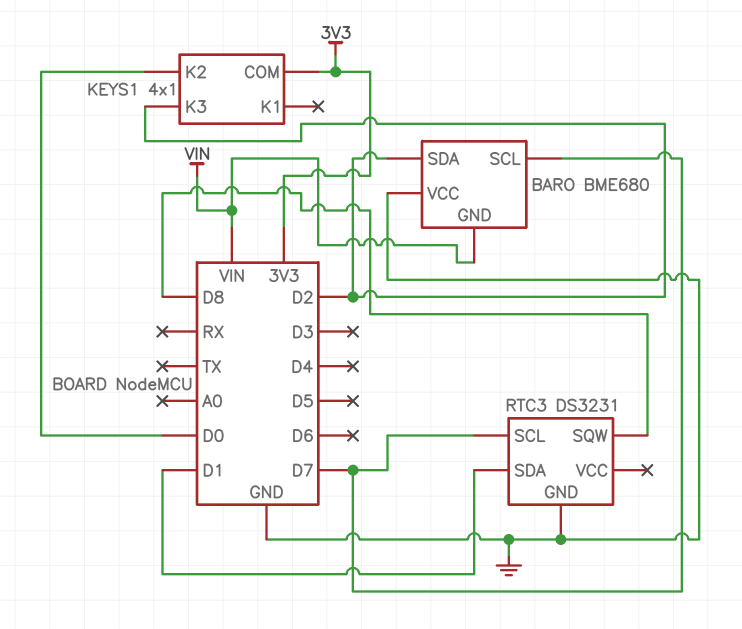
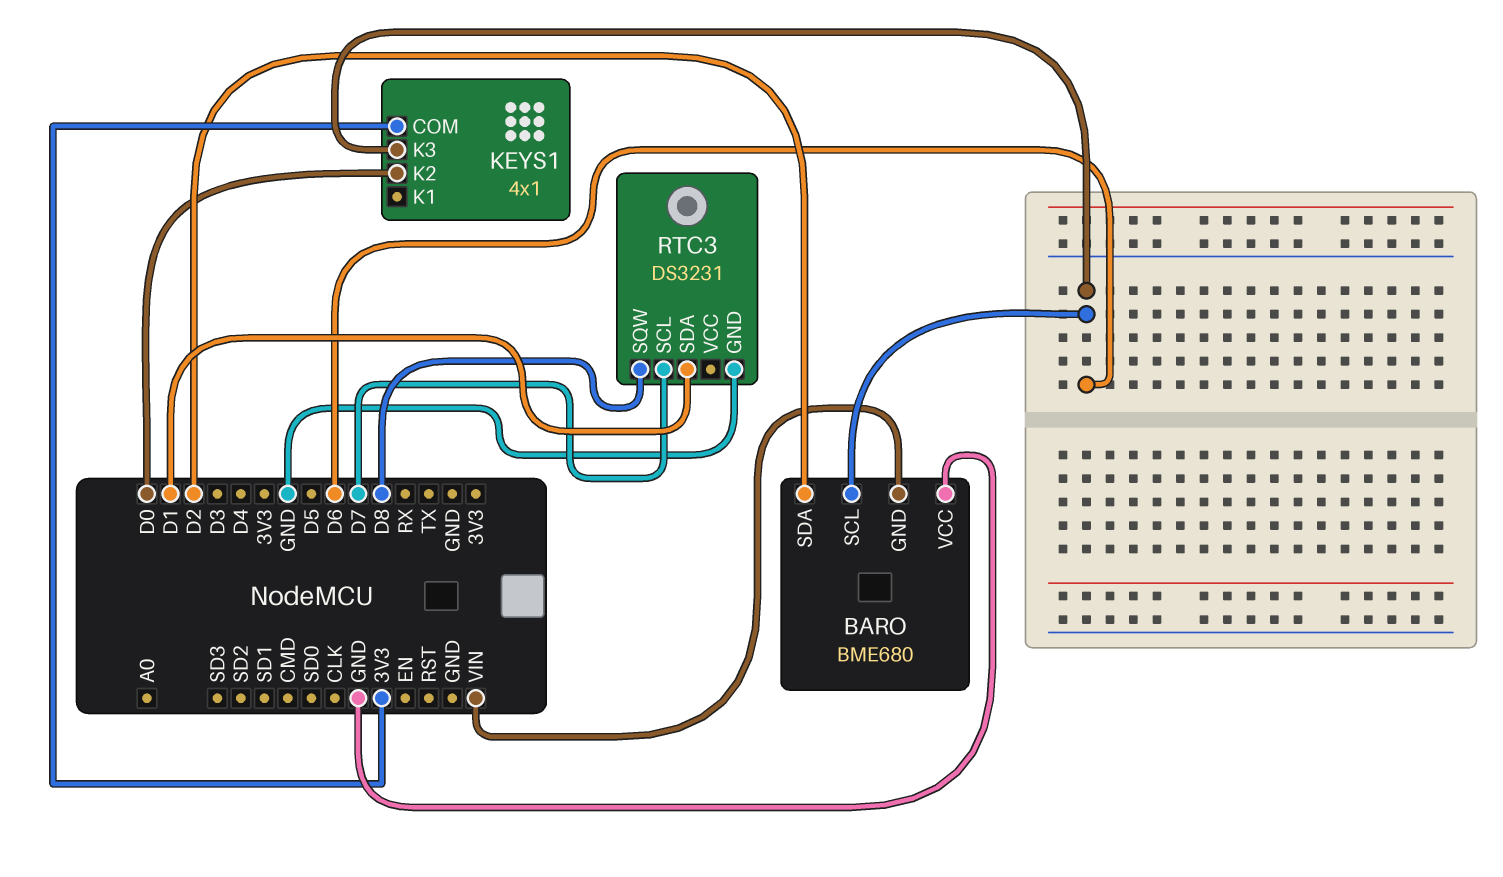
BARO pin SCL: D7 -> D6
KEYS1 pin K3: D2 -> D6

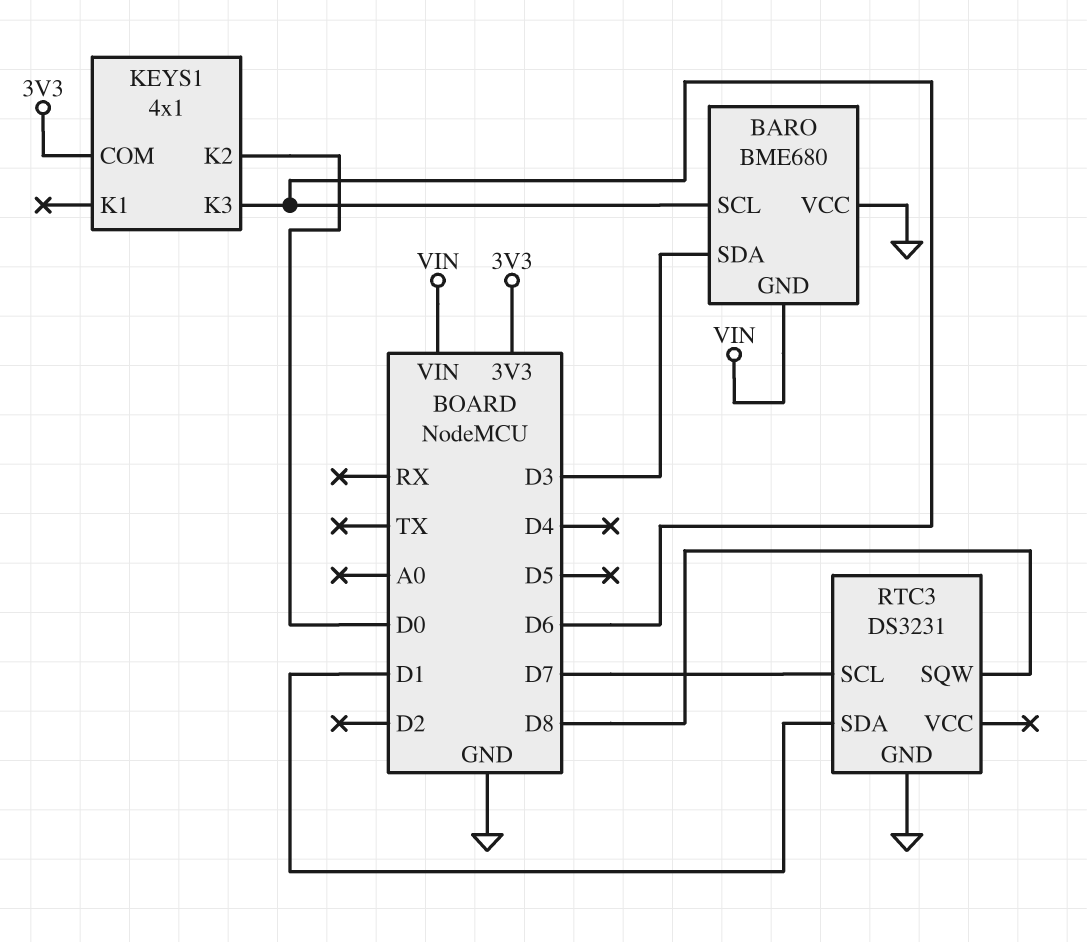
BARO pin SDA: D2 -> D3

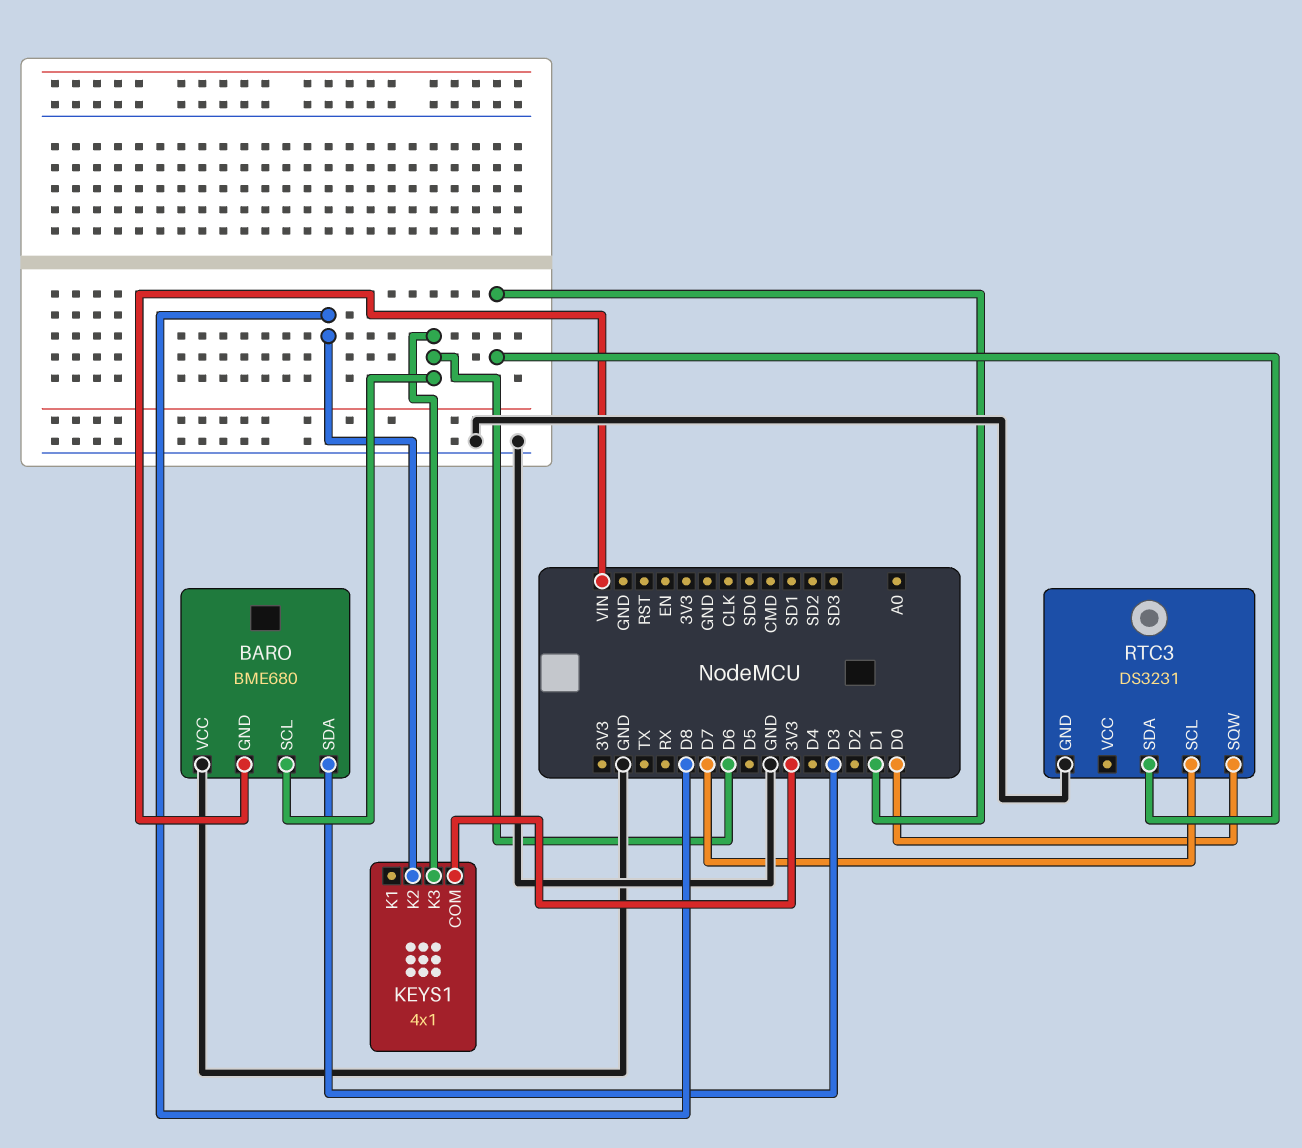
KEYS1 pin K2: D0 -> D8
RTC3 pin SQW: D8 -> D0

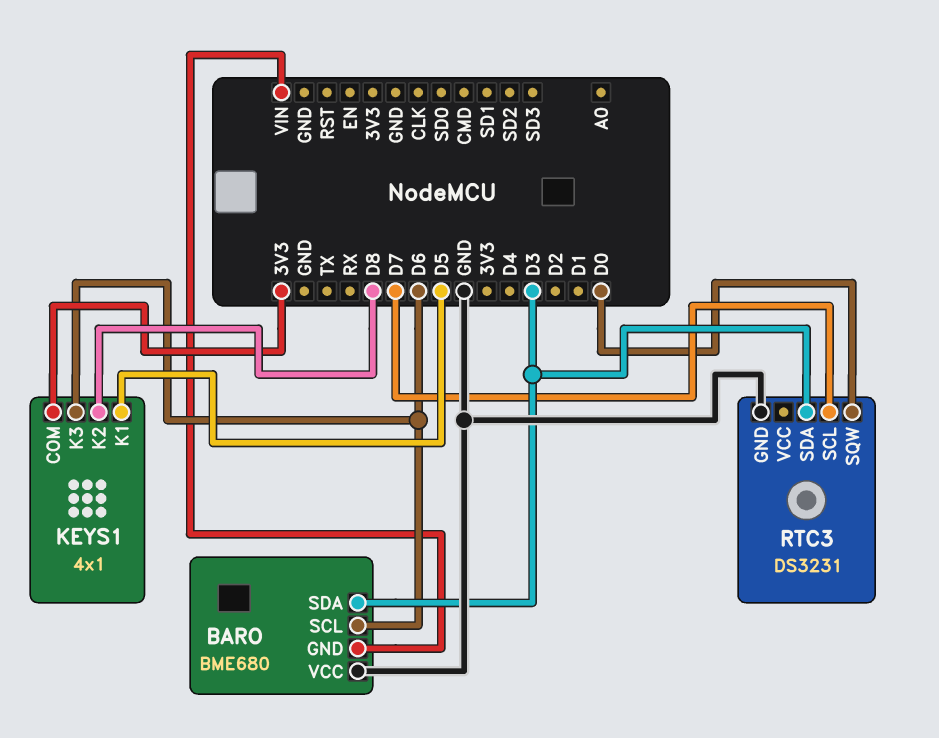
KEYS1 pin K1: none -> D5
RTC3 pin SDA: D1 -> D3

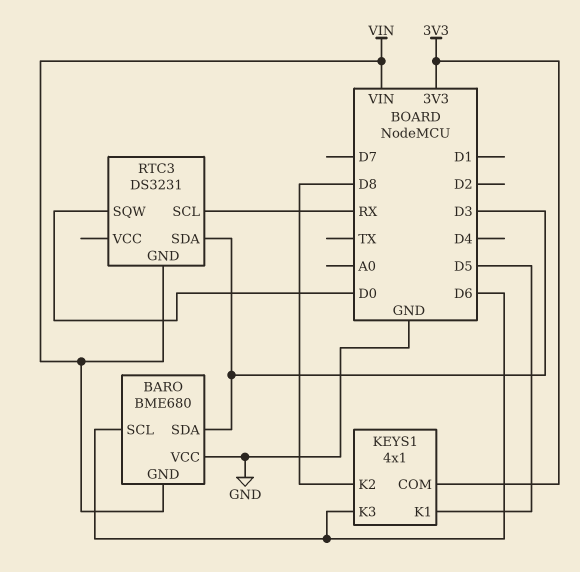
RTC3 pin GND: GND -> VIN
RTC3 pin SCL: D7 -> RX

